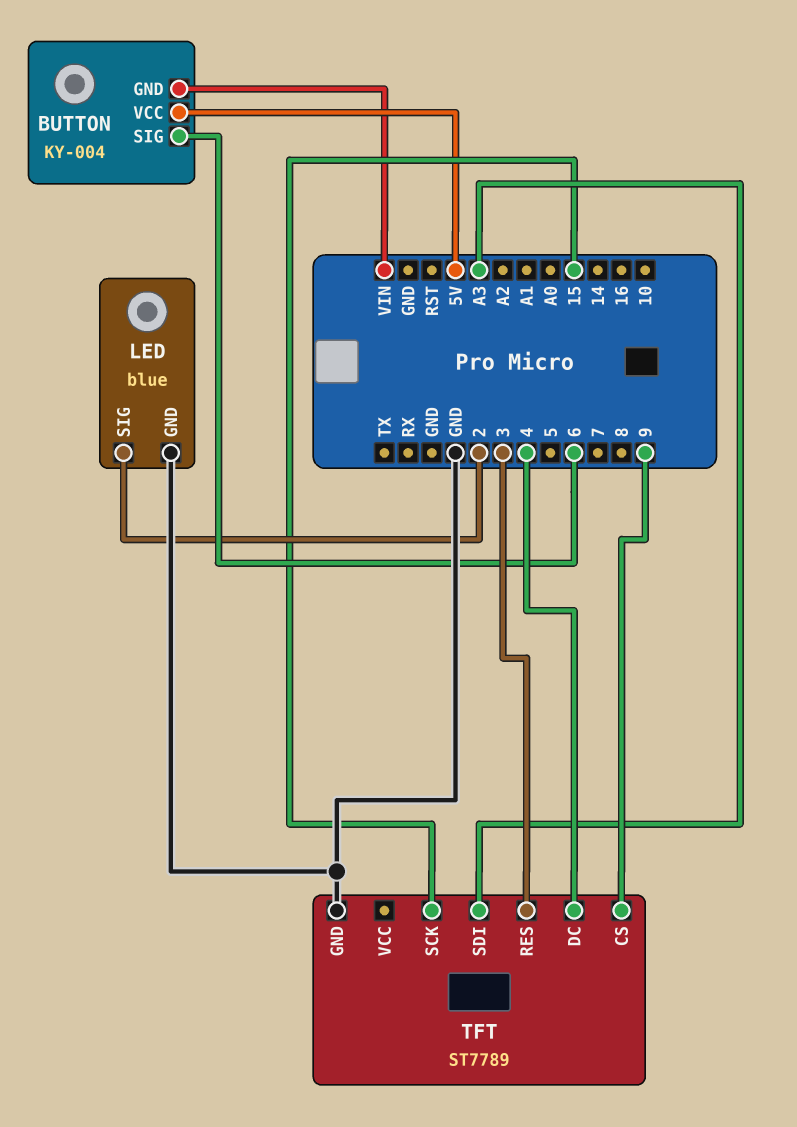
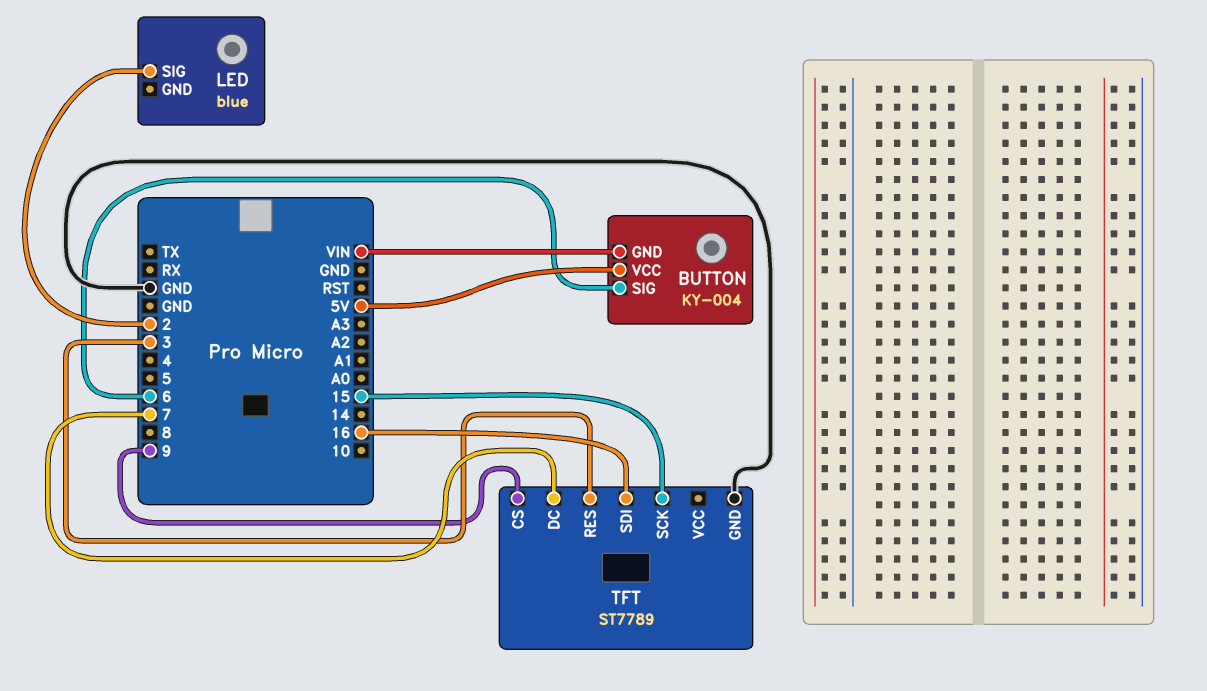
LED pin GND: GND -> none
TFT pin DC: 4 -> 7
TFT pin SDI: A3 -> 16

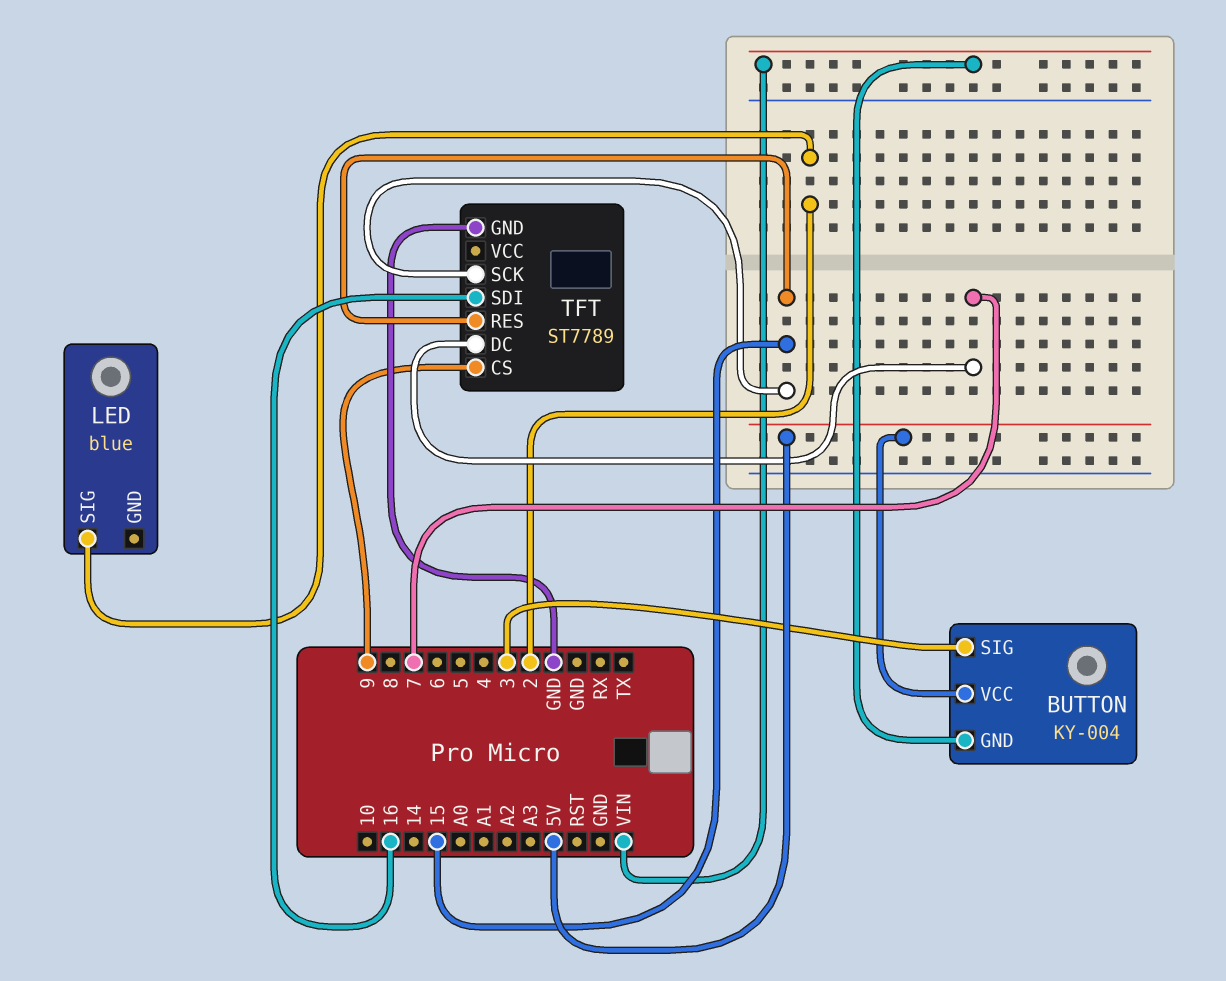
BUTTON pin SIG: 6 -> 3
TFT pin RES: 3 -> 15

